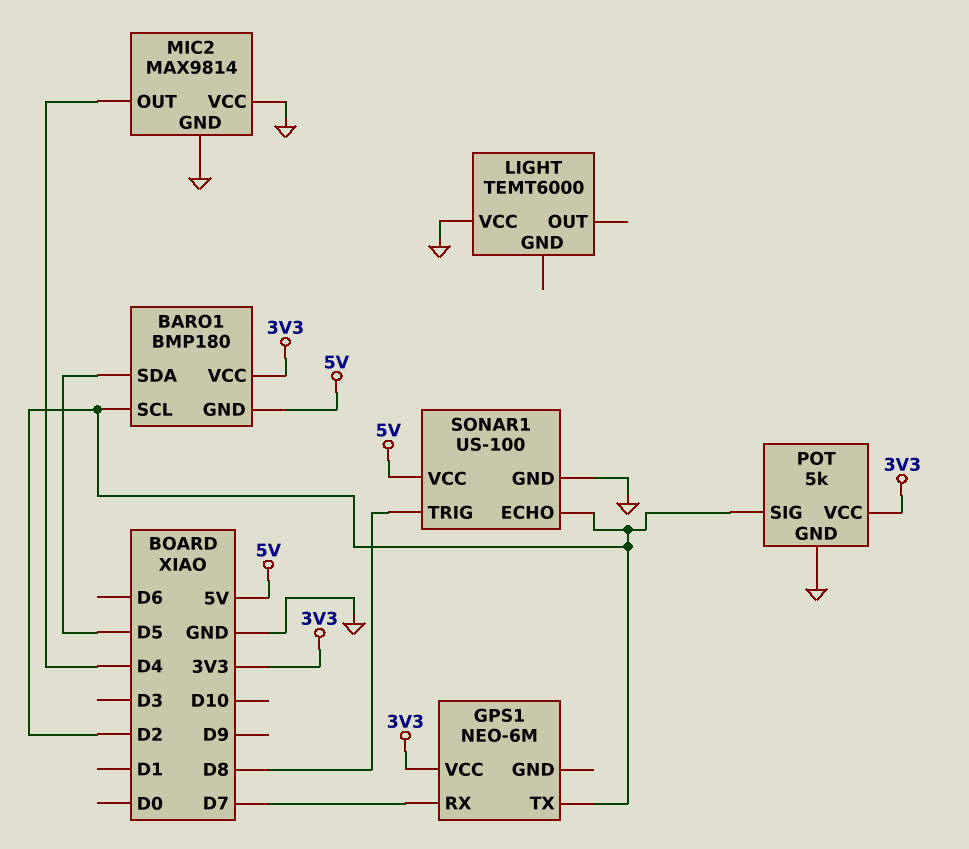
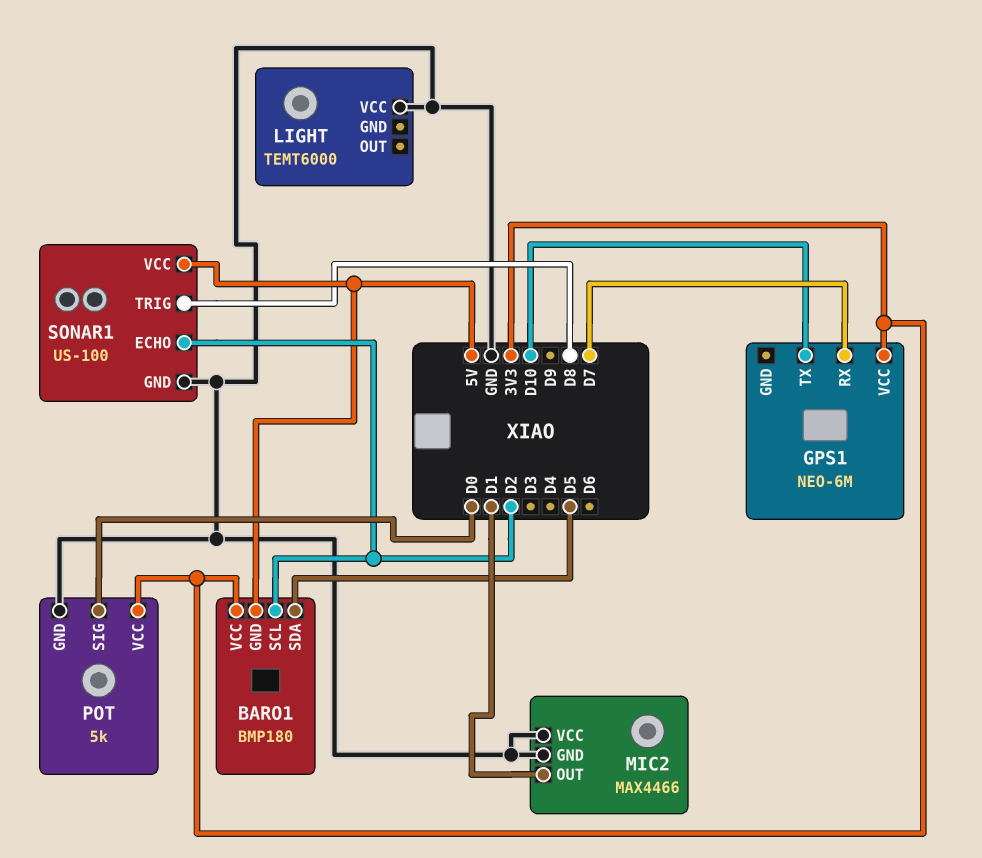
GPS1 pin TX: D2 -> D10
MIC2: MAX9814 -> MAX4466
MIC2 pin OUT: D4 -> D1
POT pin SIG: D2 -> D0

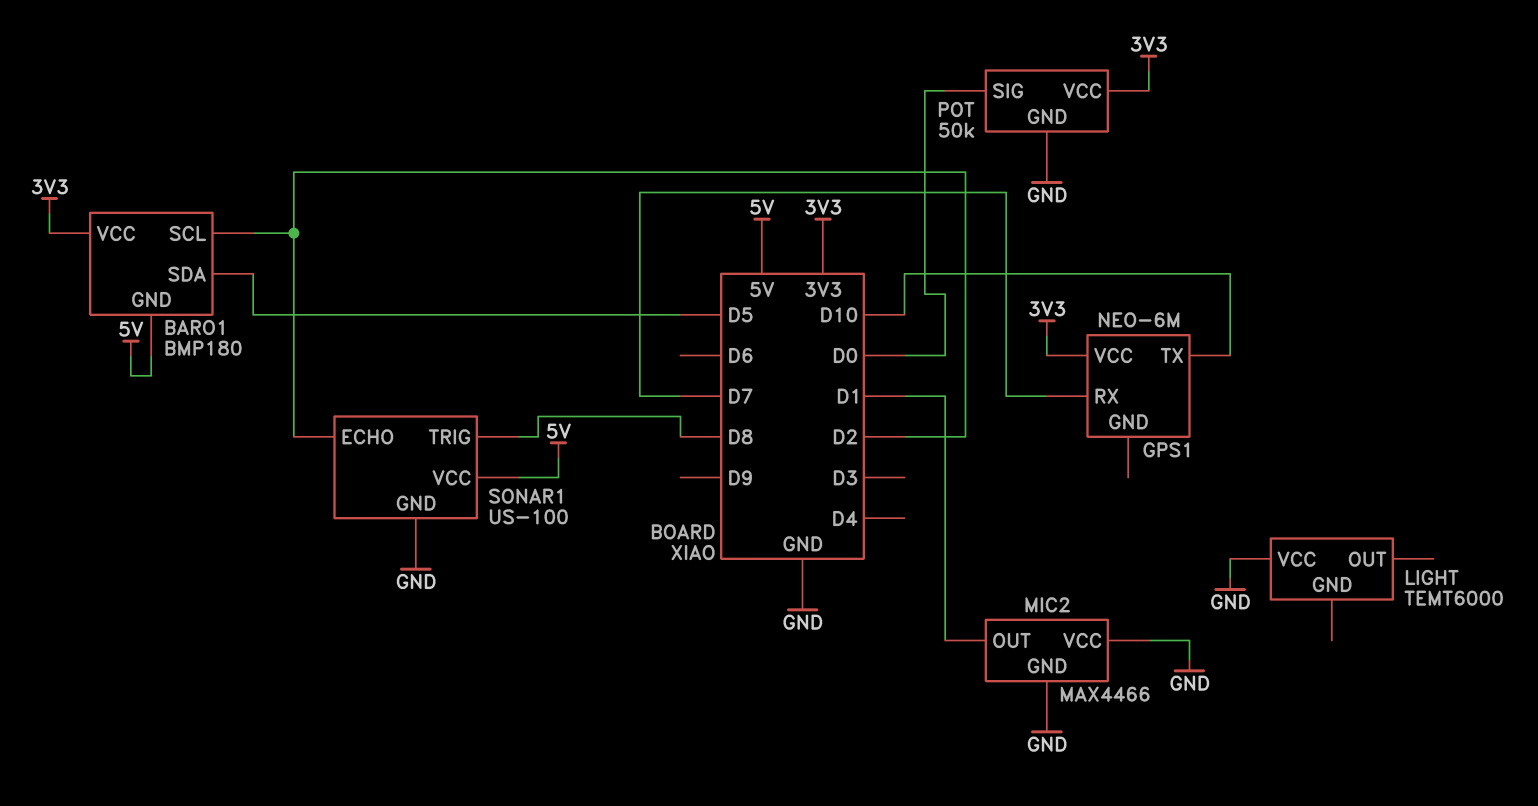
POT: 5k -> 50k

